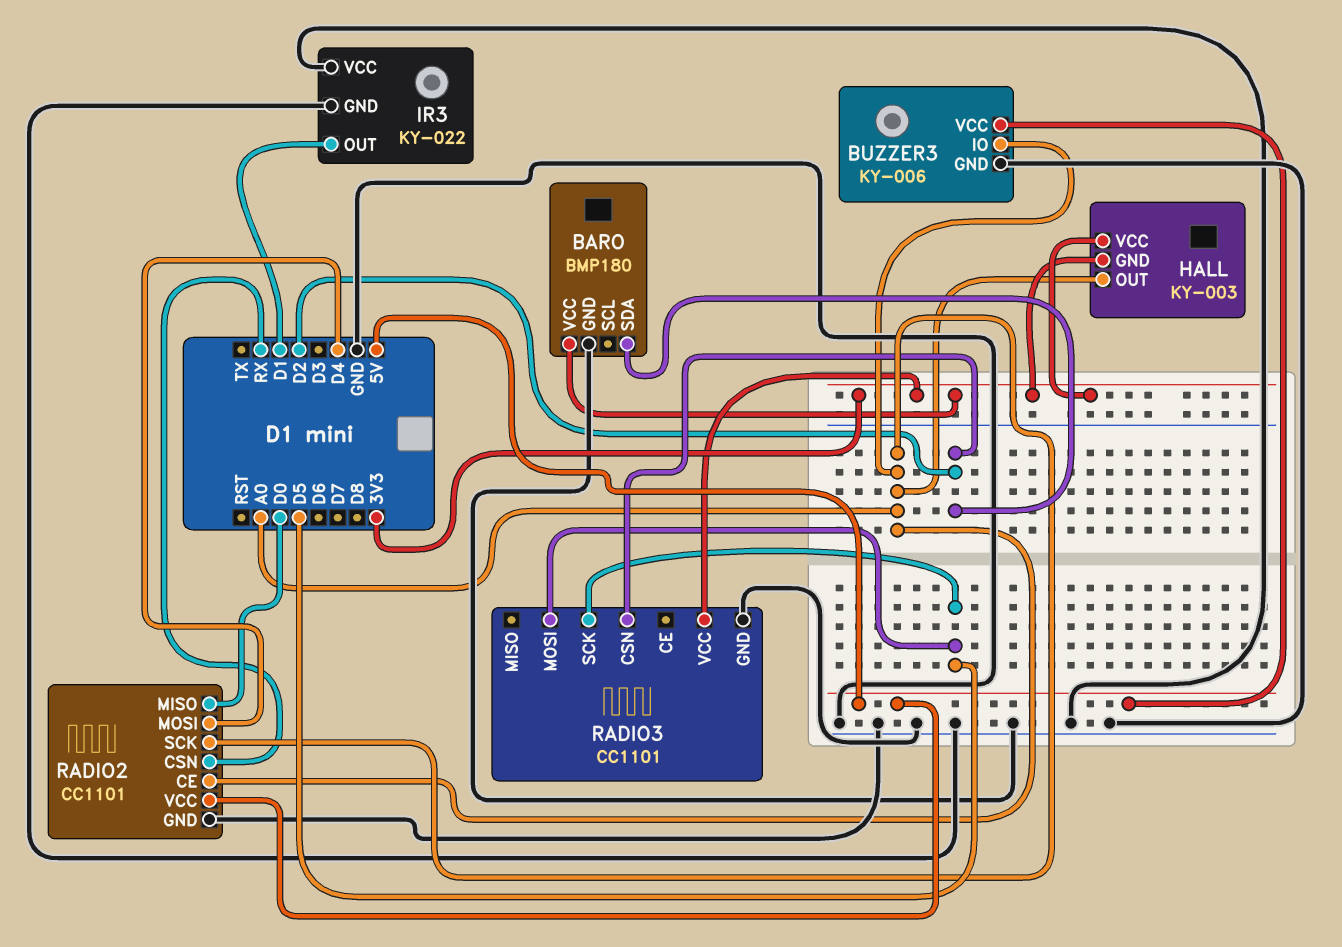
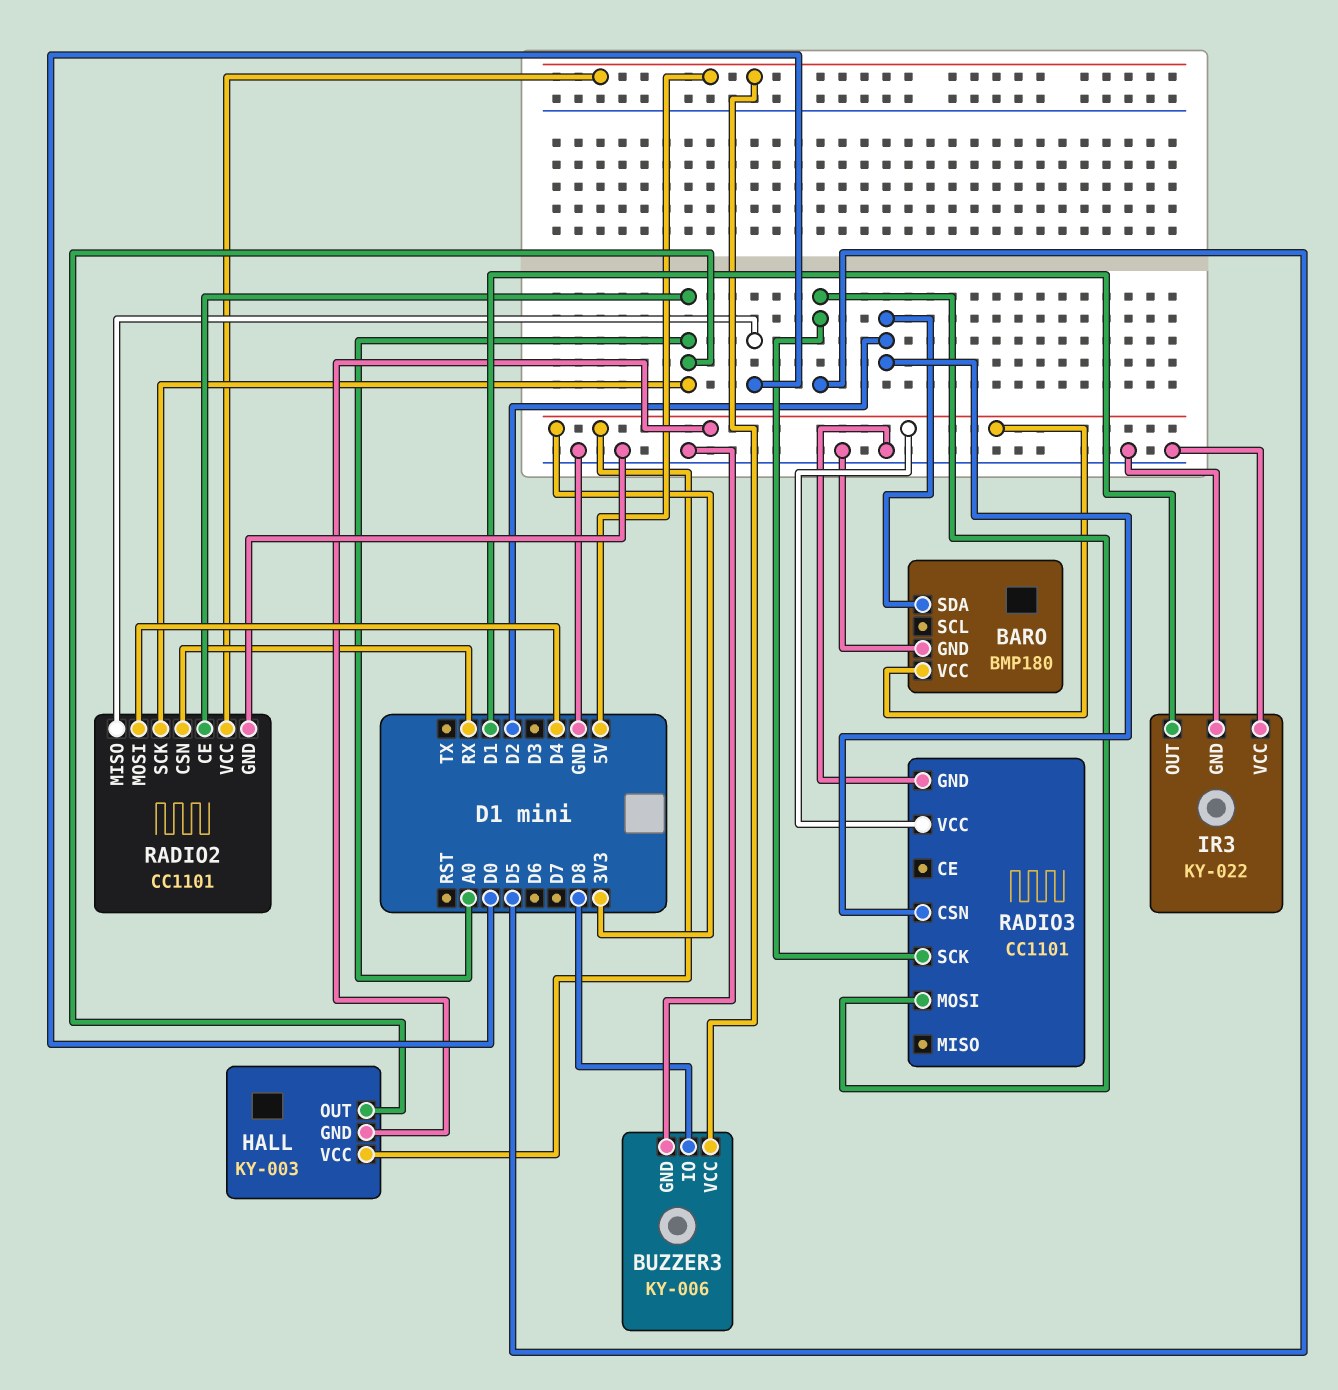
BUZZER3 pin IO: A0 -> D8

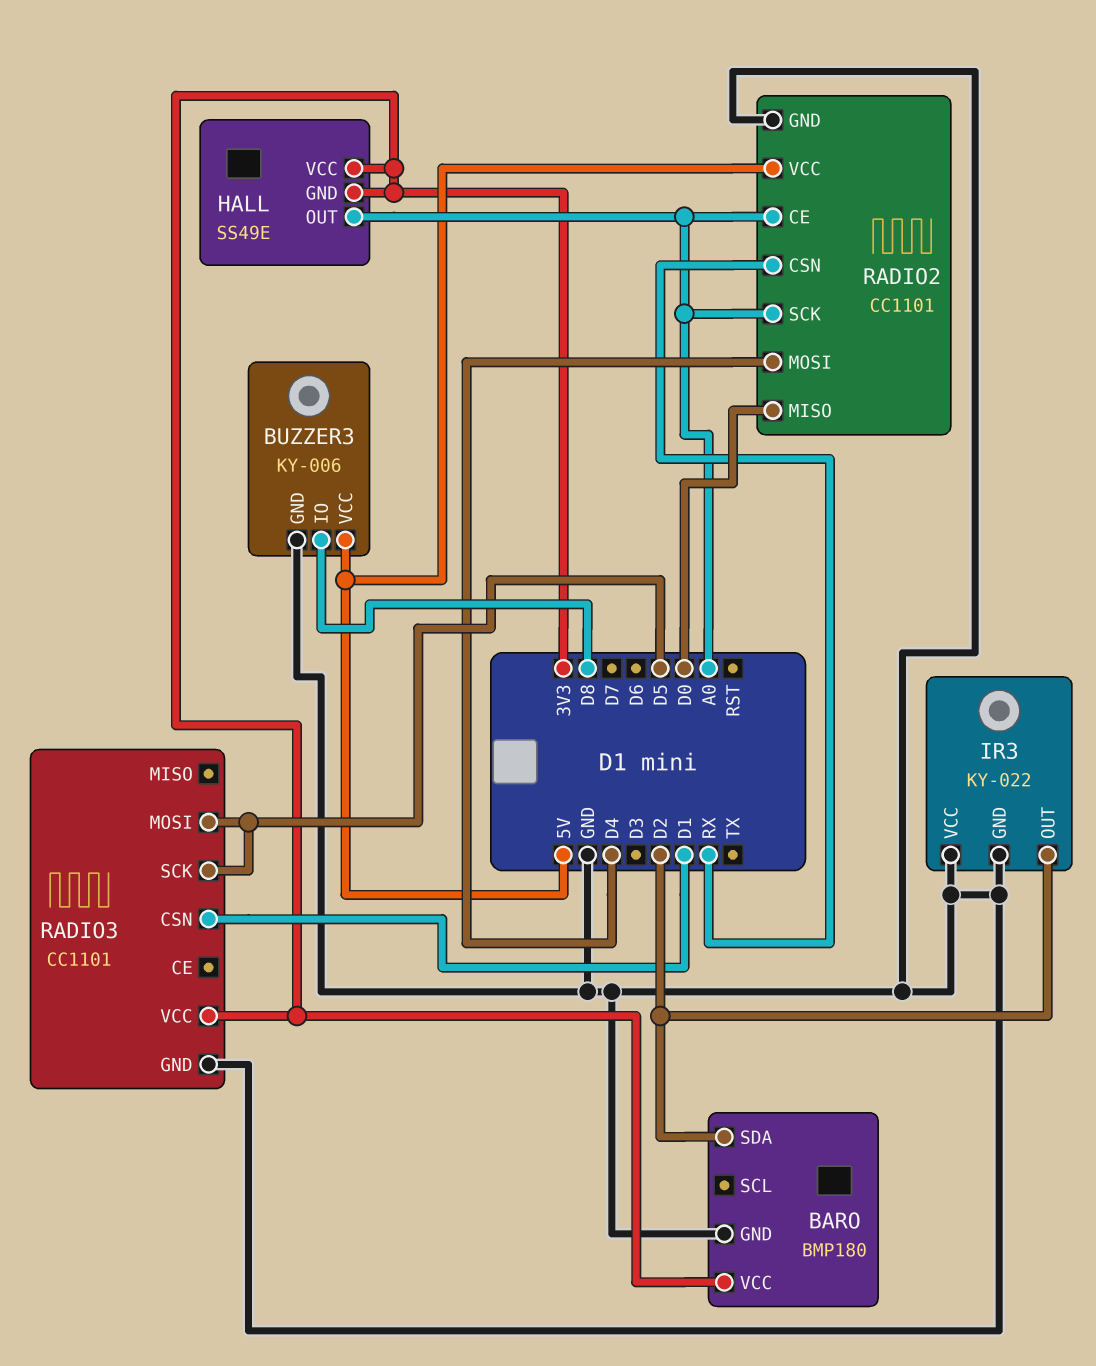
HALL: KY-003 -> SS49E
IR3 pin OUT: D1 -> D2
RADIO3 pin CSN: D2 -> D1

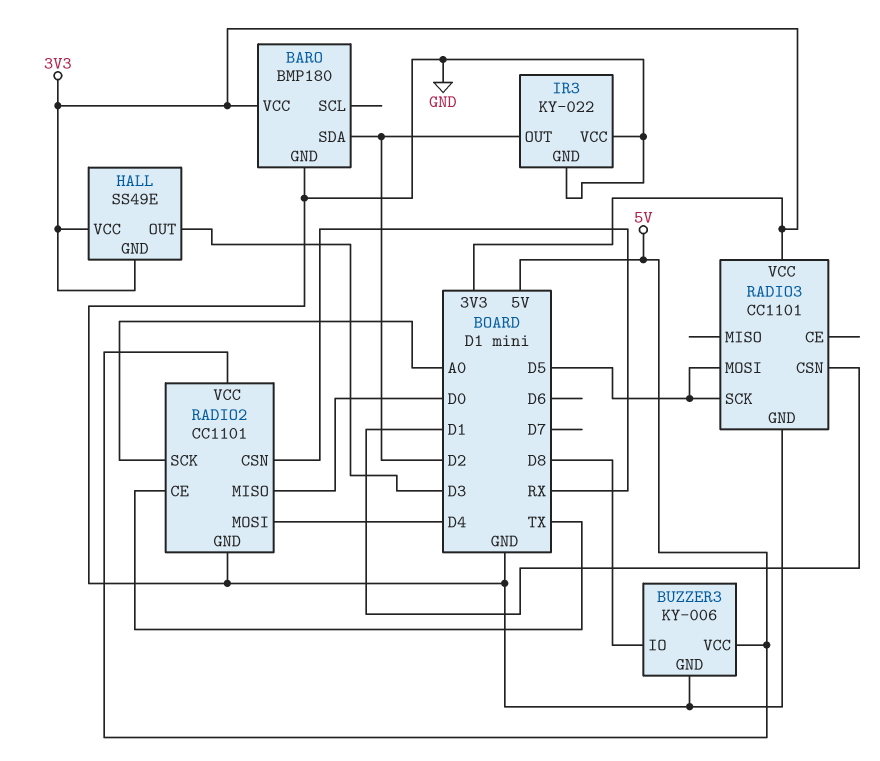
HALL pin OUT: A0 -> D3
RADIO2 pin CE: A0 -> TX

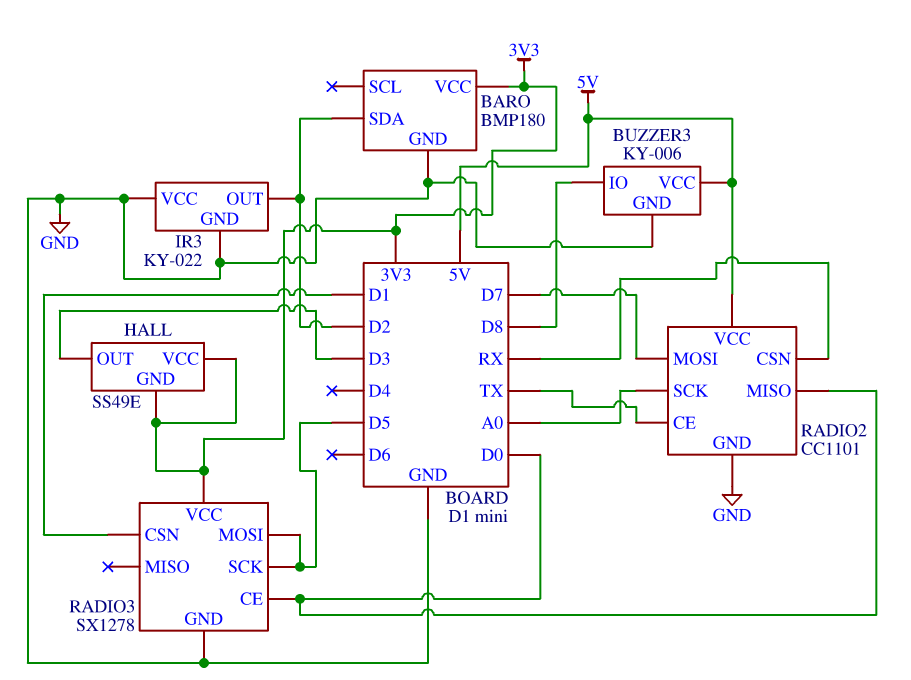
RADIO2 pin MOSI: D4 -> D7
RADIO3: CC1101 -> SX1278
RADIO3 pin CE: none -> D0

